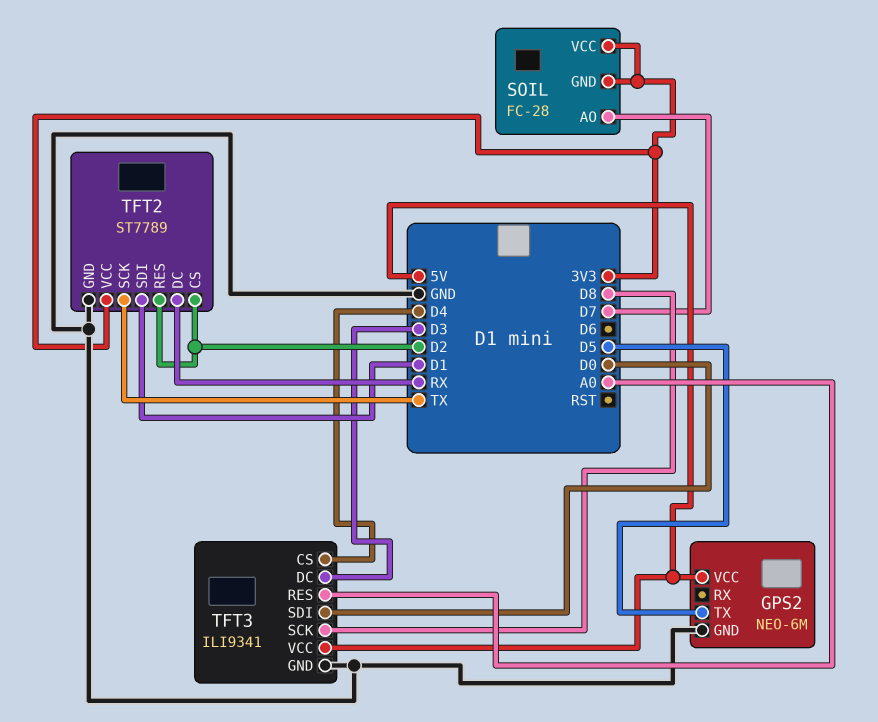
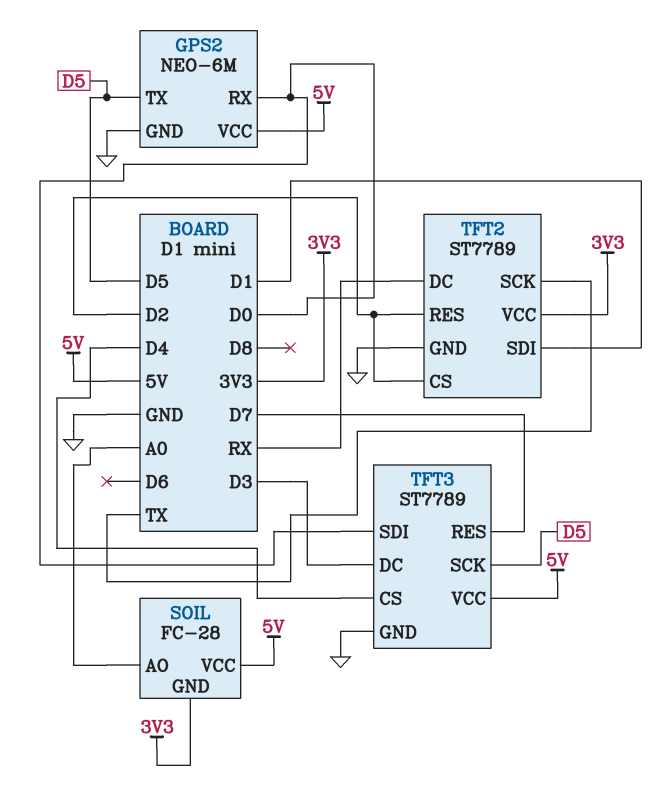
GPS2 pin RX: none -> D0
SOIL pin AO: D7 -> A0
SOIL pin VCC: 3V3 -> 5V
TFT3: ILI9341 -> ST7789
TFT3 pin RES: A0 -> D7
TFT3 pin SCK: D8 -> D5

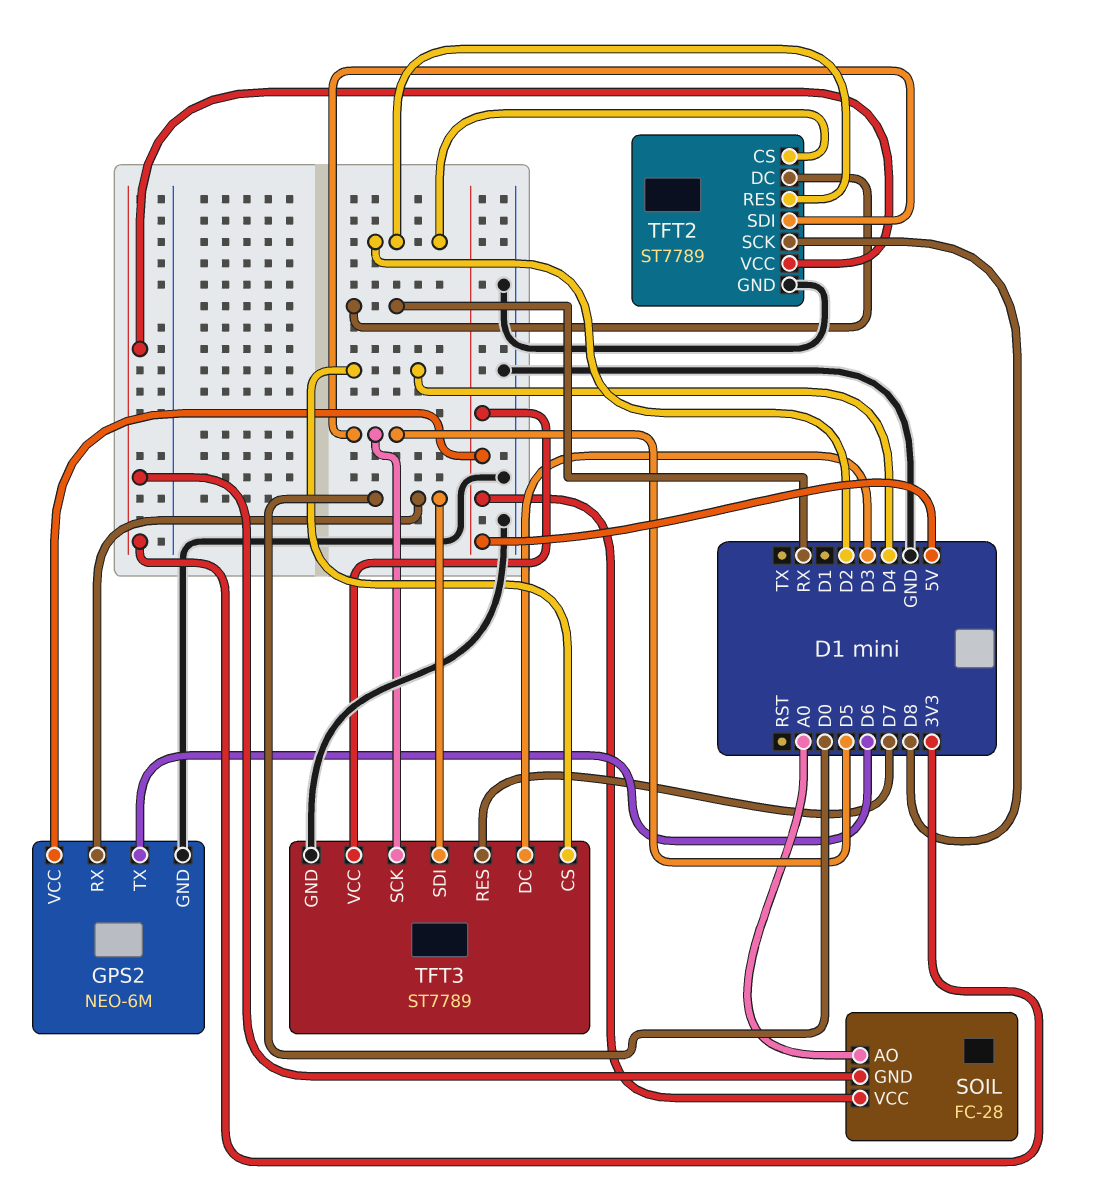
GPS2 pin TX: D5 -> D6
TFT2 pin SCK: TX -> D8
TFT2 pin SDI: D1 -> D5

